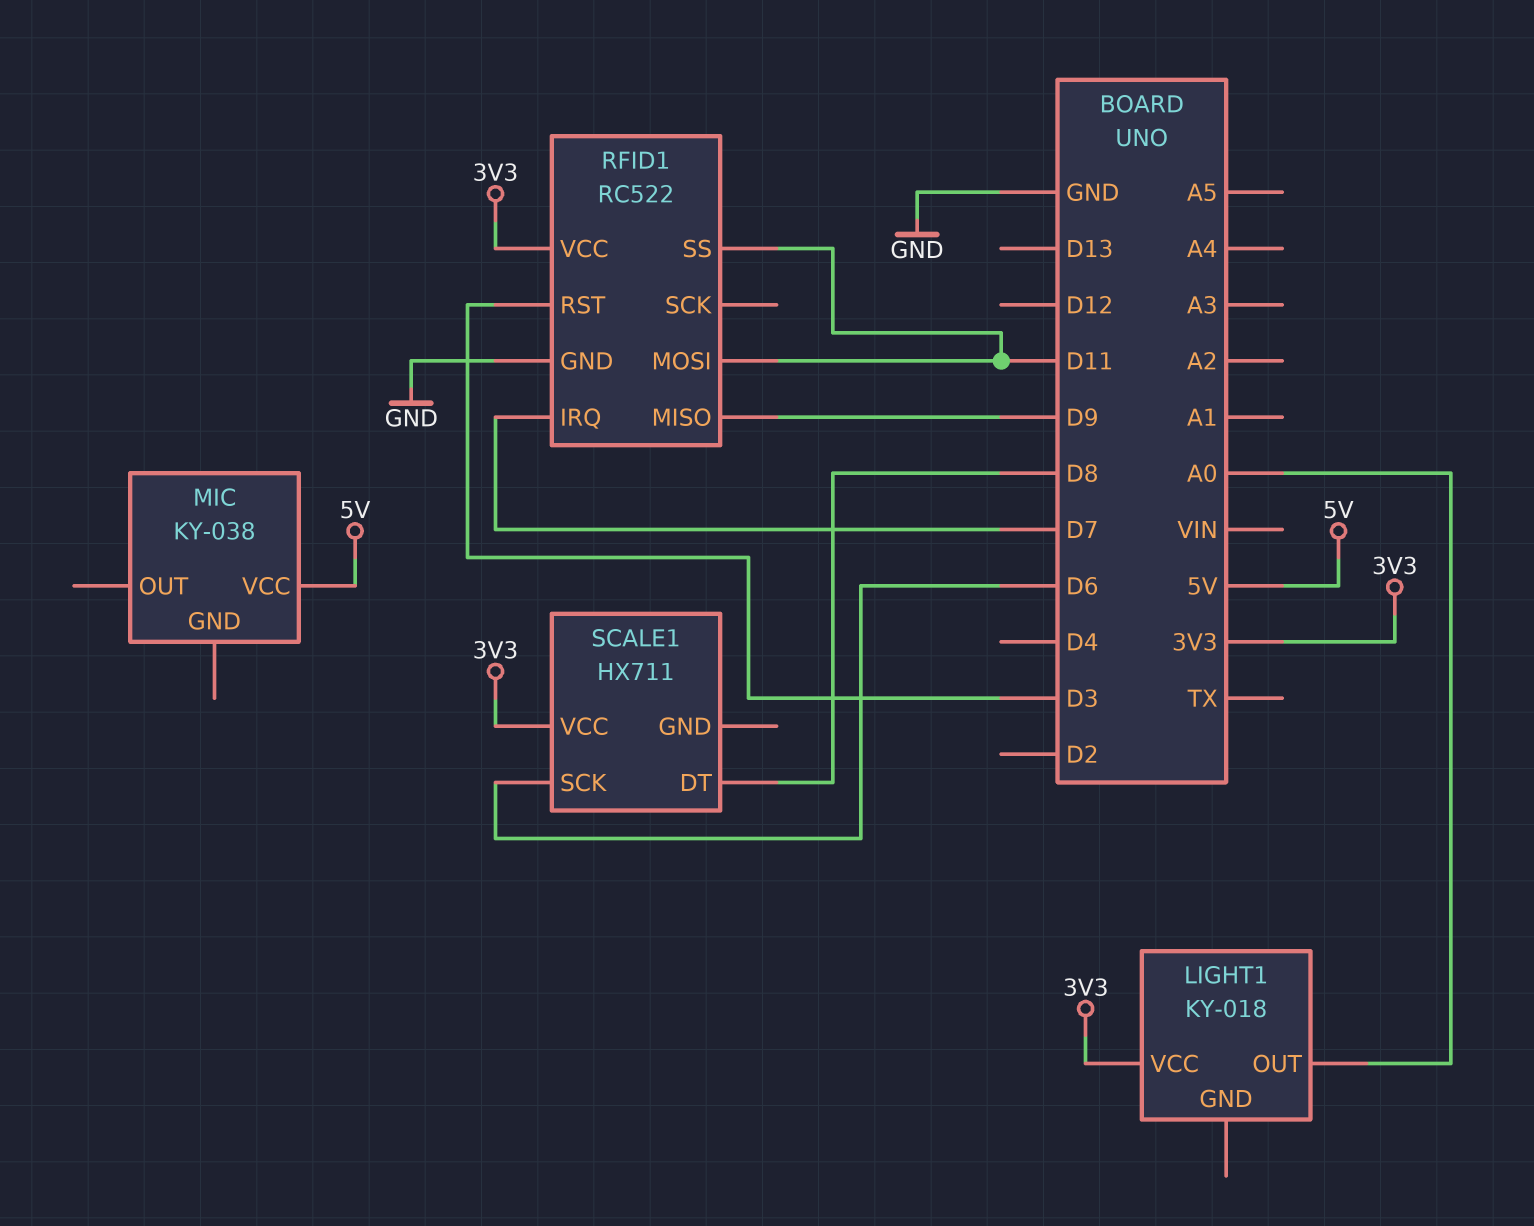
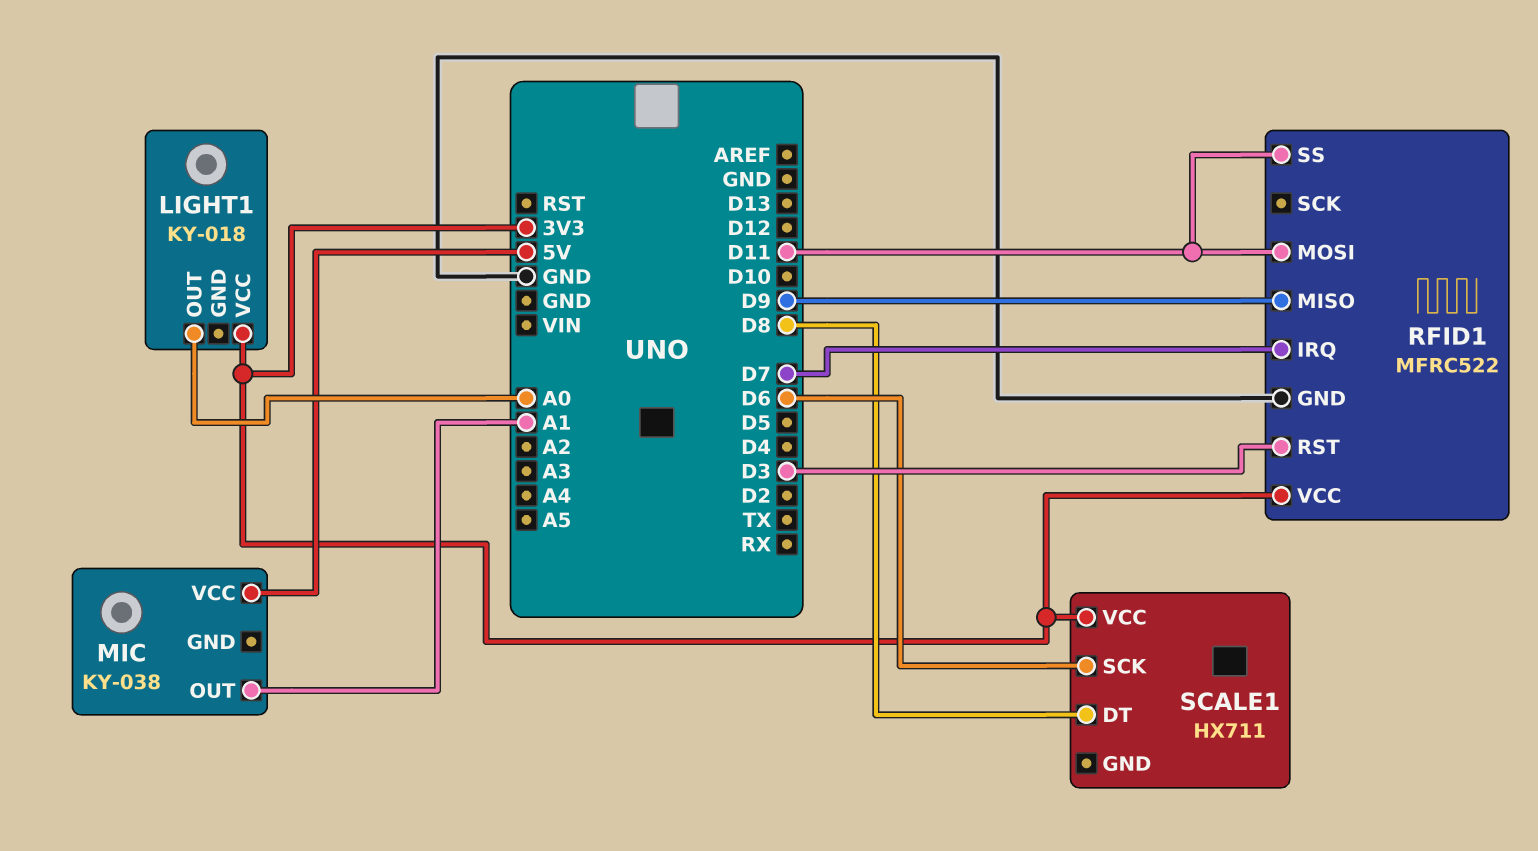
MIC pin OUT: none -> A1
RFID1: RC522 -> MFRC522

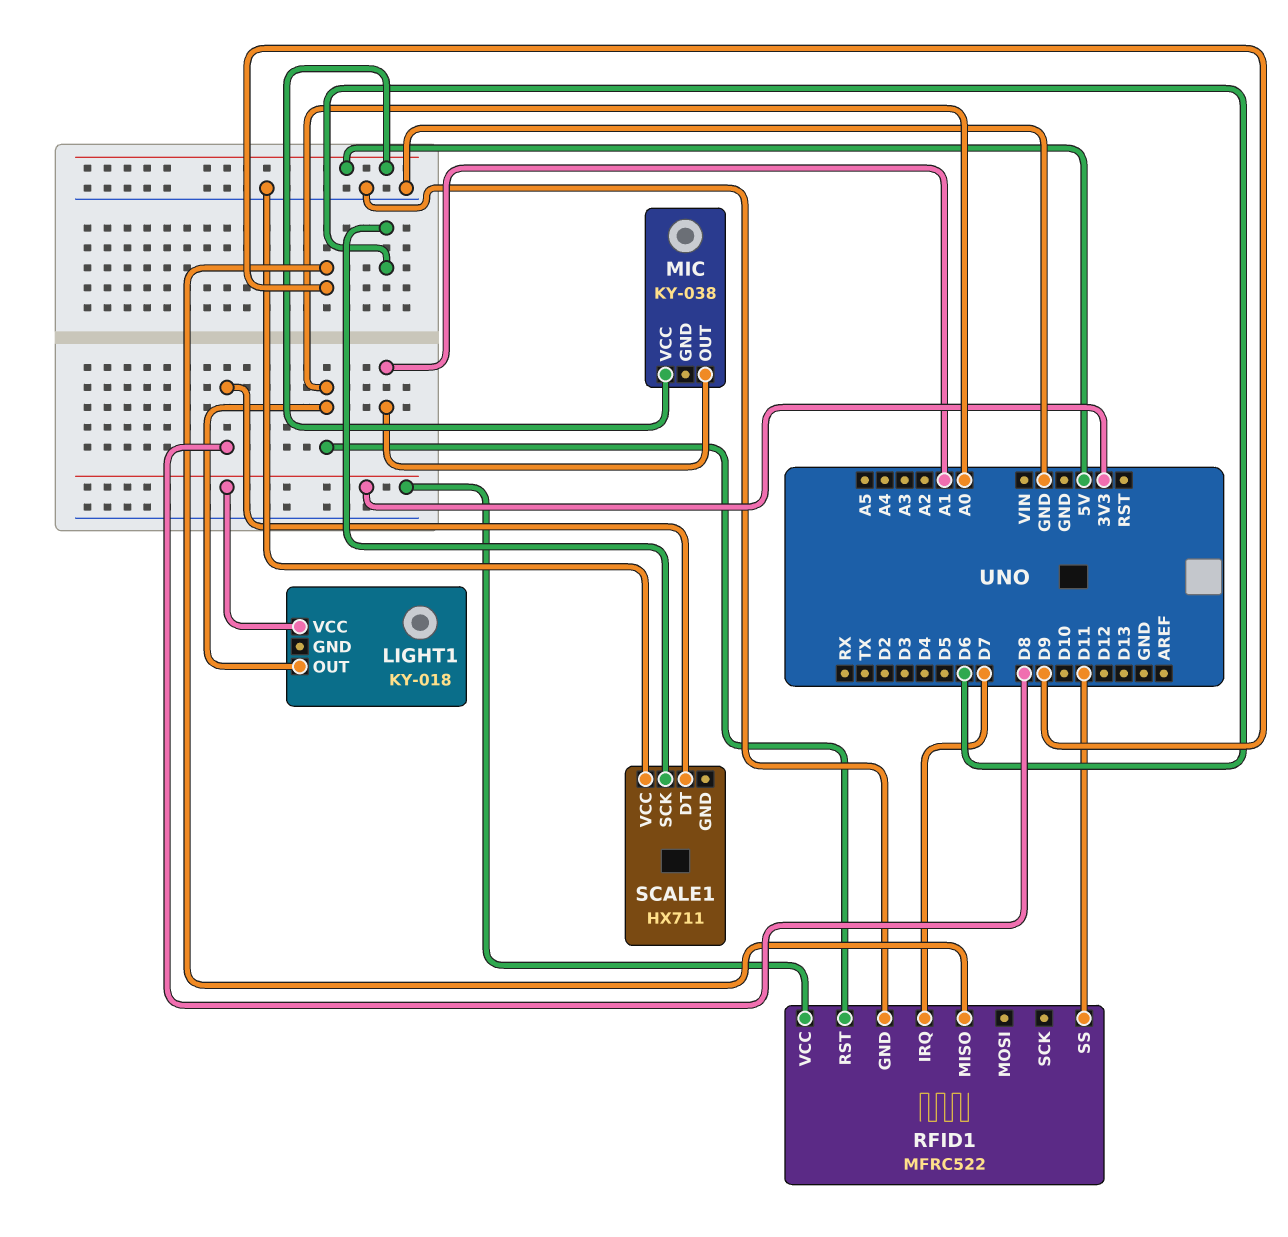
RFID1 pin MOSI: D11 -> none
RFID1 pin RST: D3 -> A0
SCALE1 pin VCC: 3V3 -> GND

